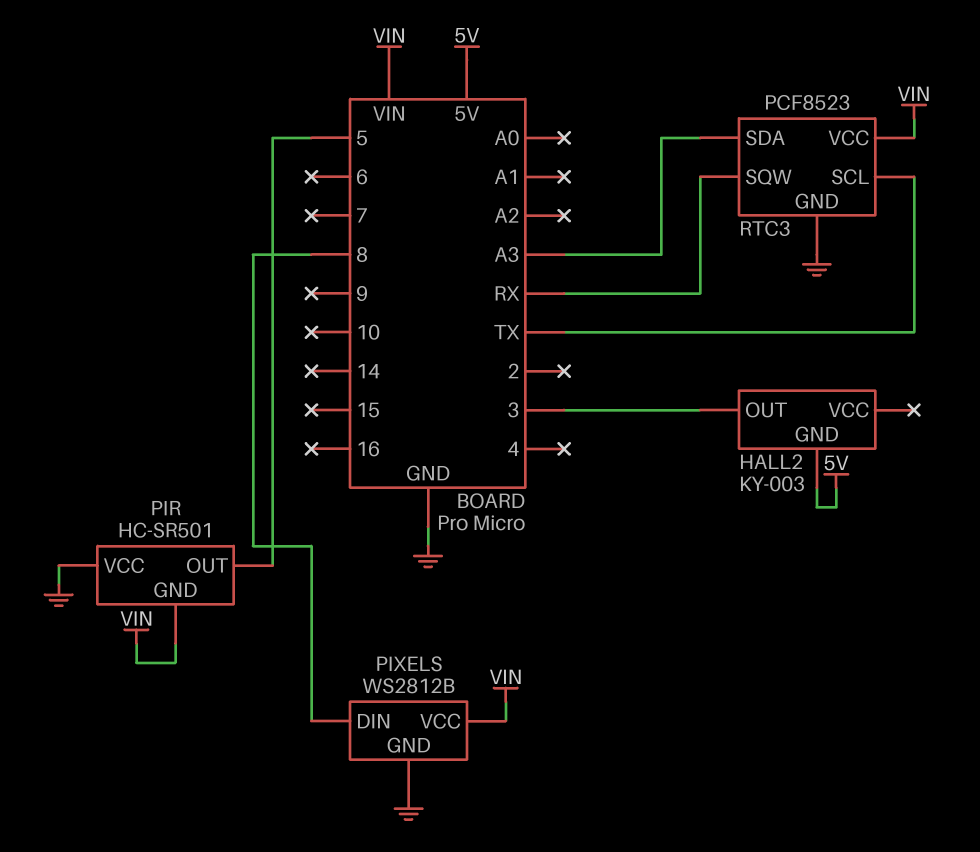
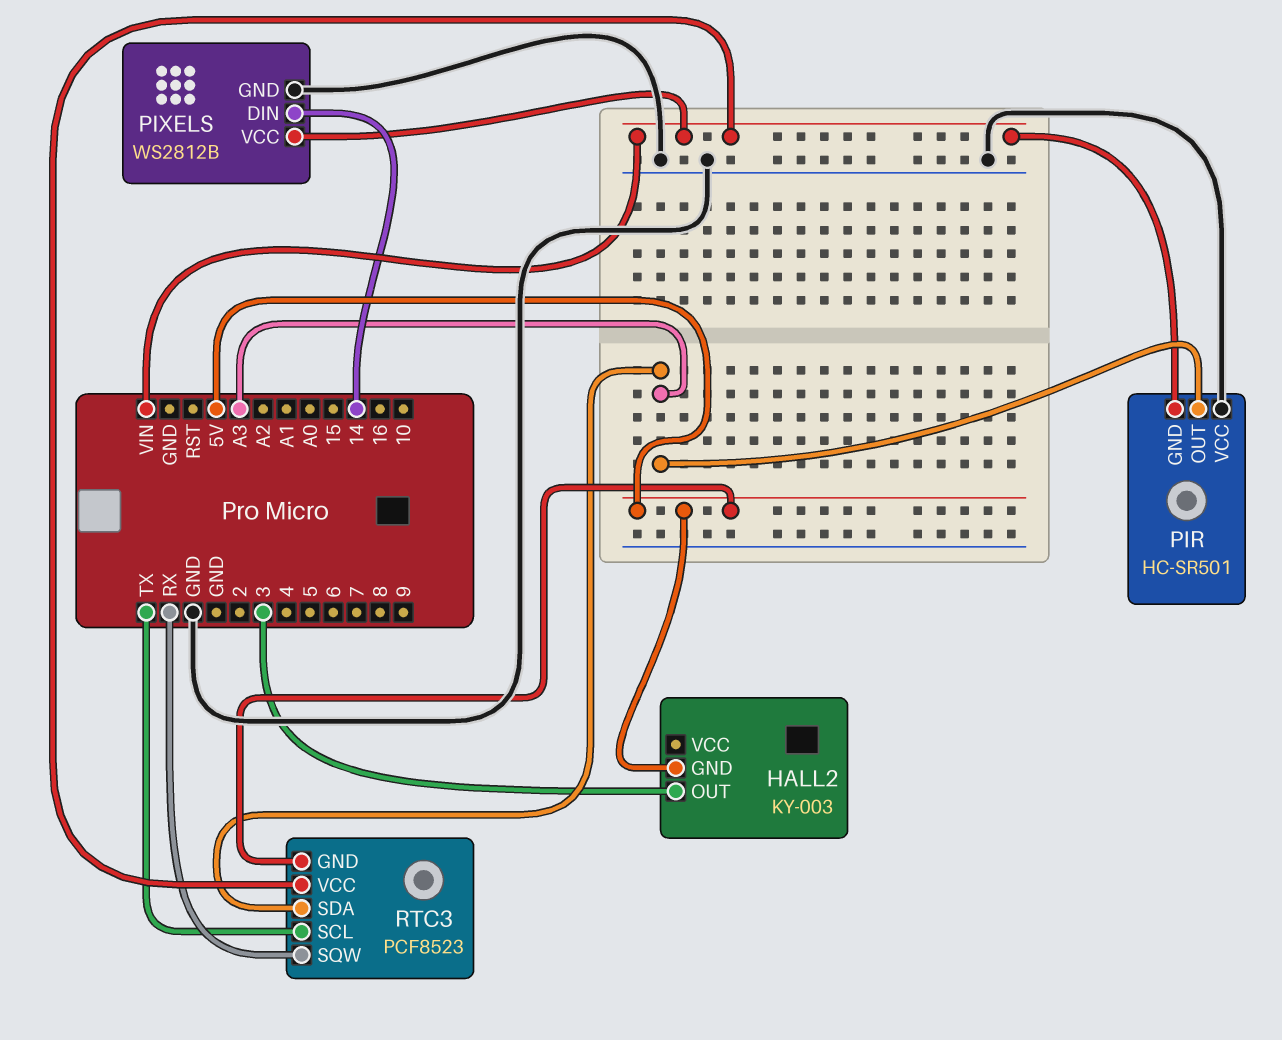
PIR pin OUT: 5 -> A3
PIXELS pin DIN: 8 -> 14
RTC3 pin GND: GND -> 5V

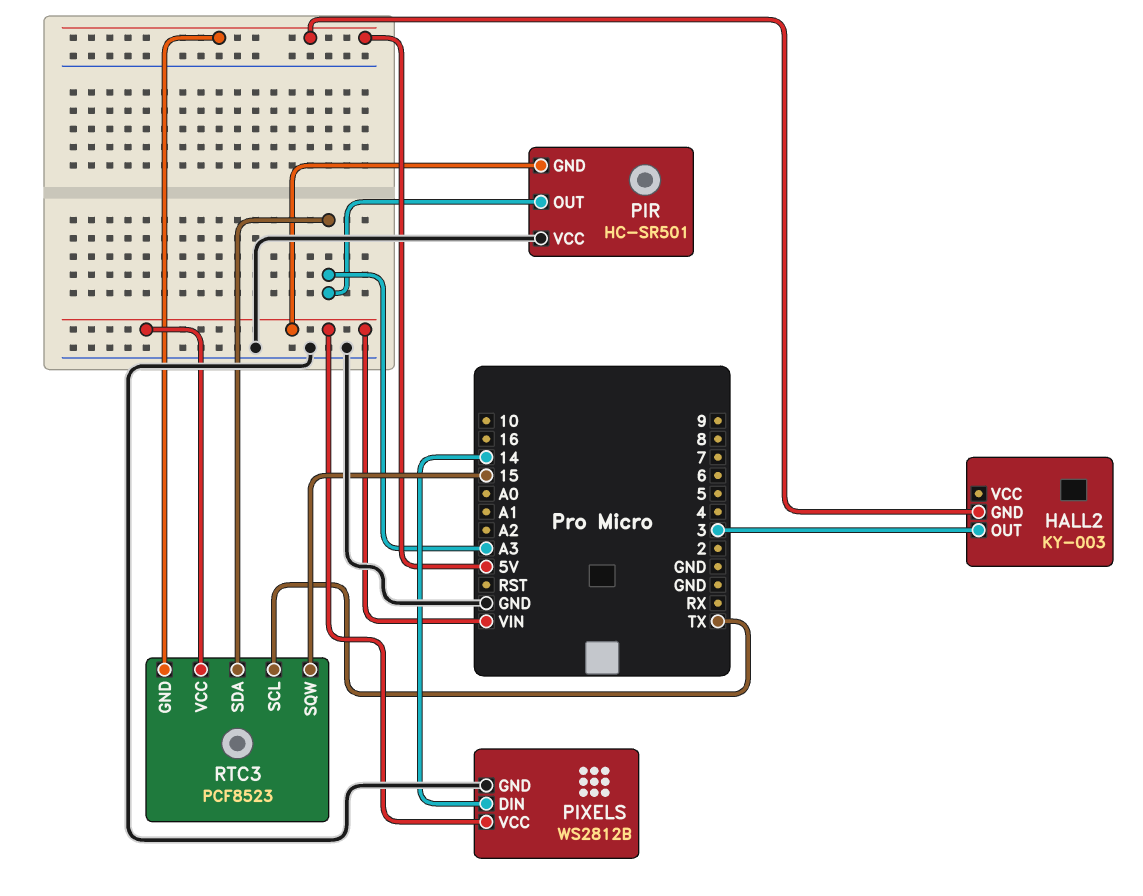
RTC3 pin SQW: RX -> 15

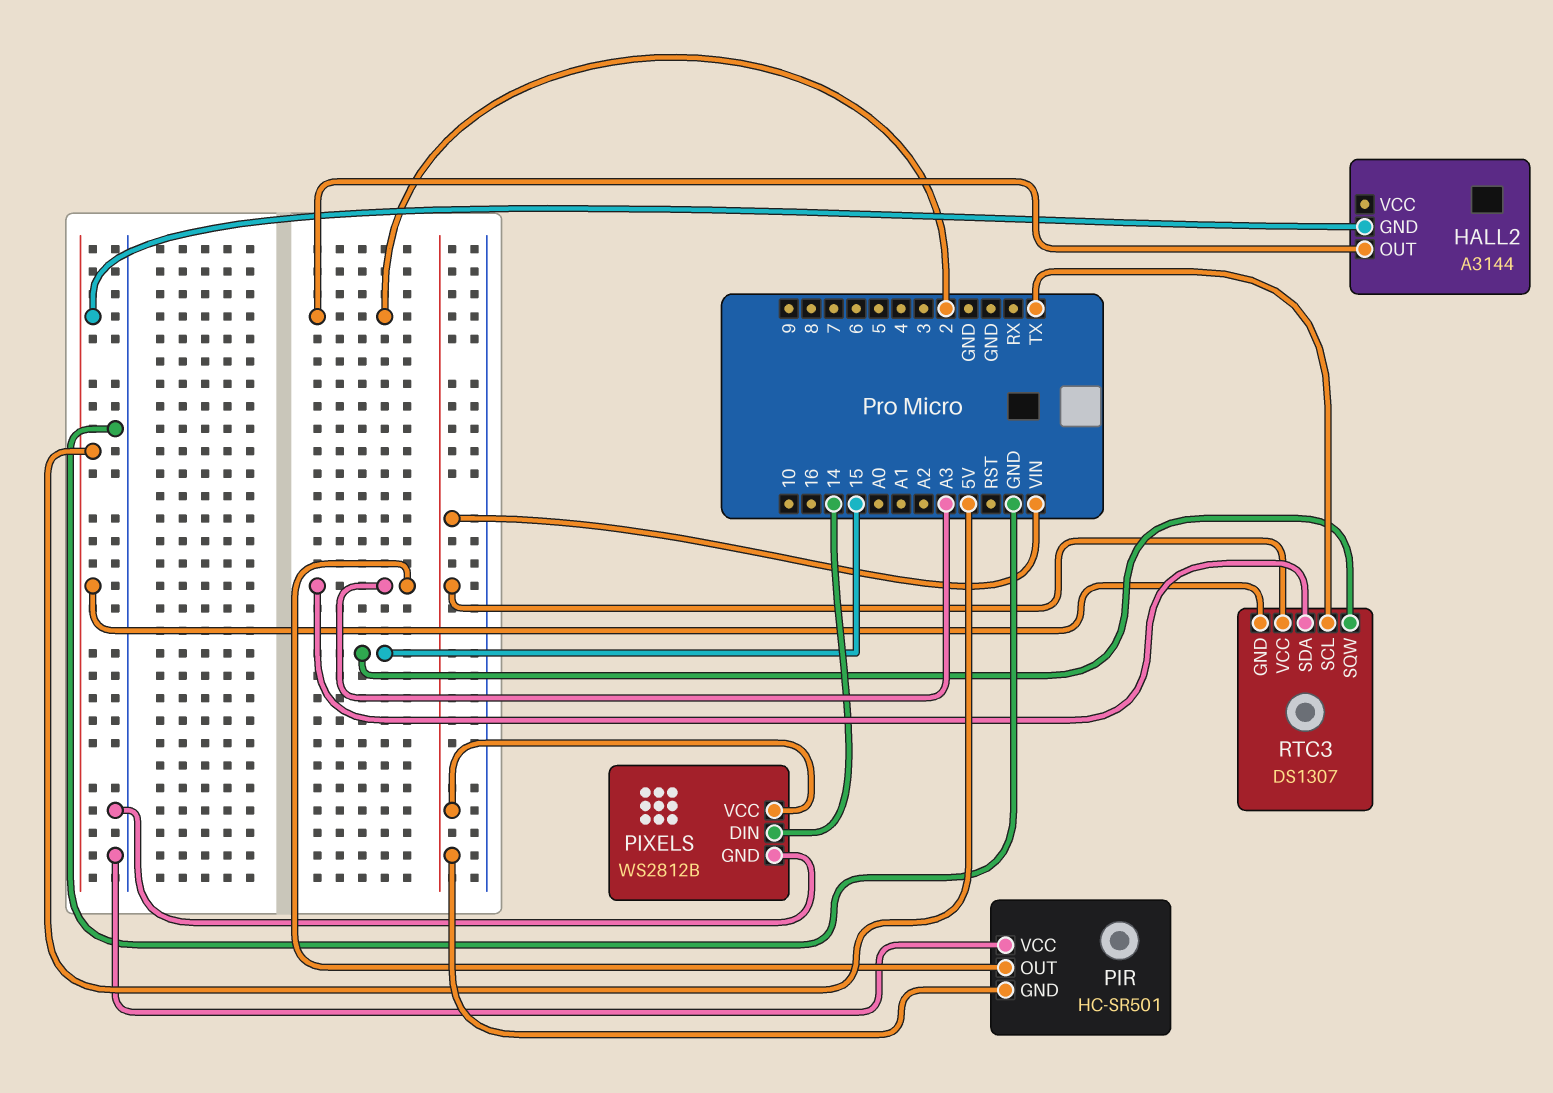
HALL2: KY-003 -> A3144
HALL2 pin OUT: 3 -> 2
RTC3: PCF8523 -> DS1307

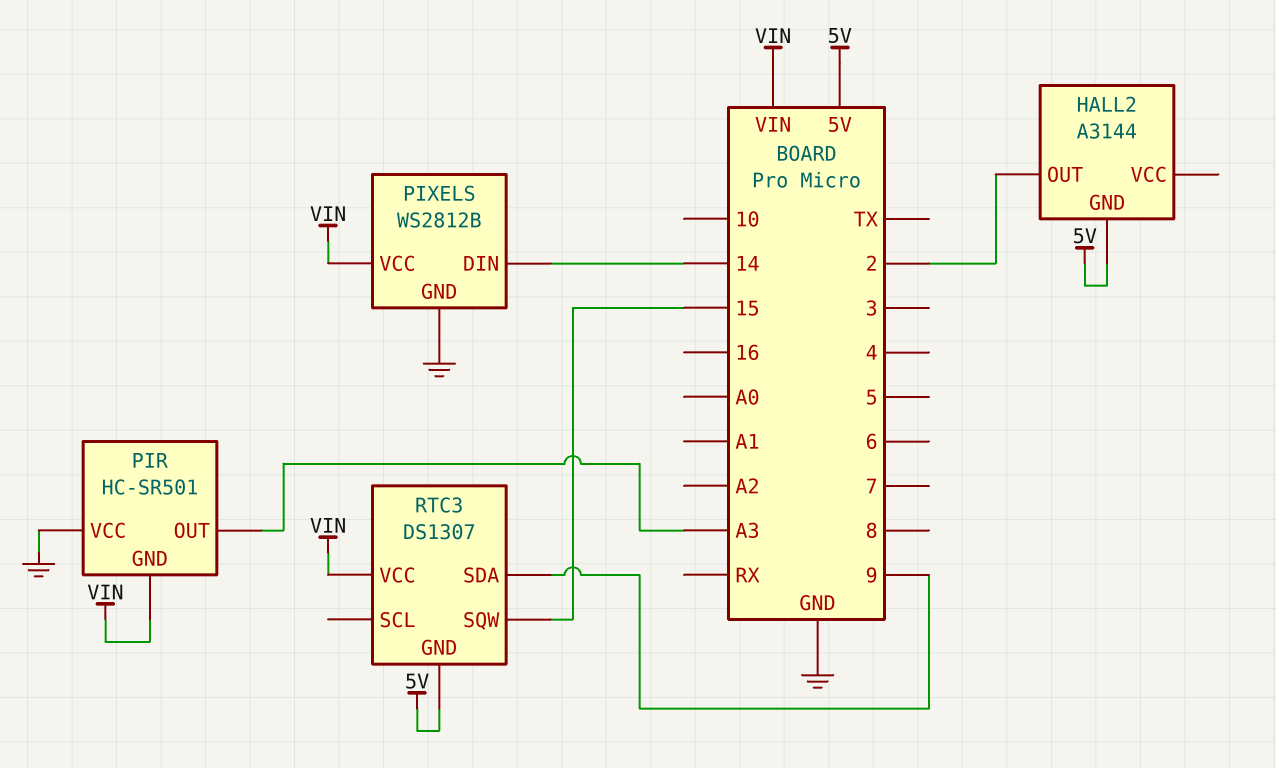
RTC3 pin SCL: TX -> none
RTC3 pin SDA: A3 -> 9

